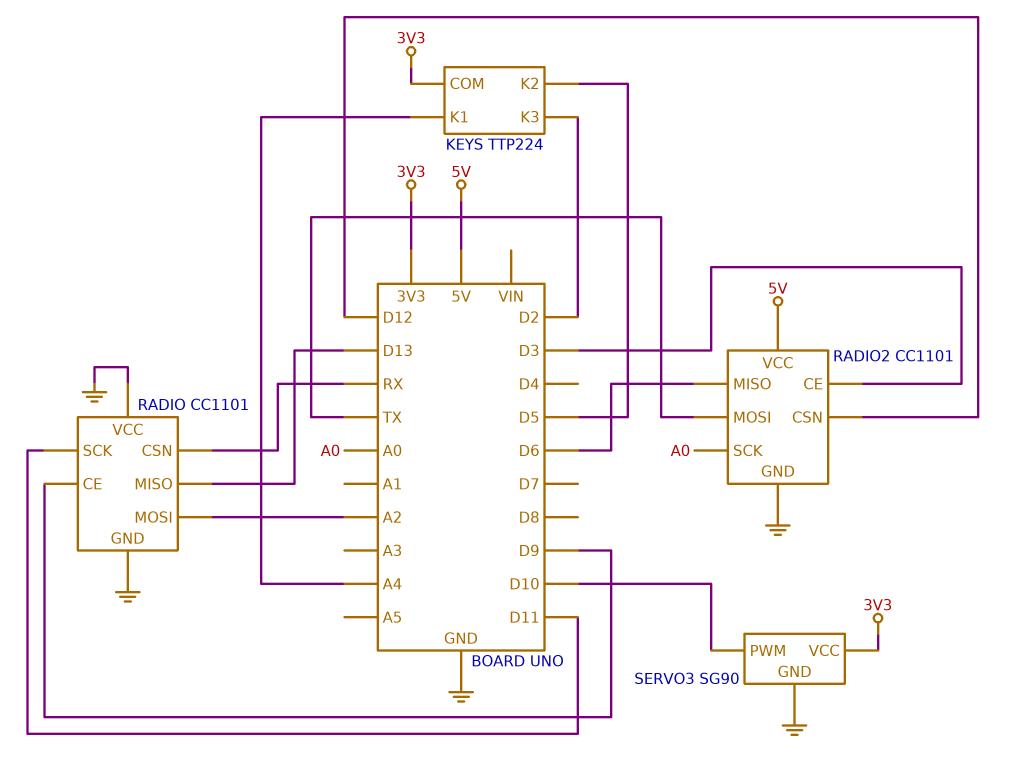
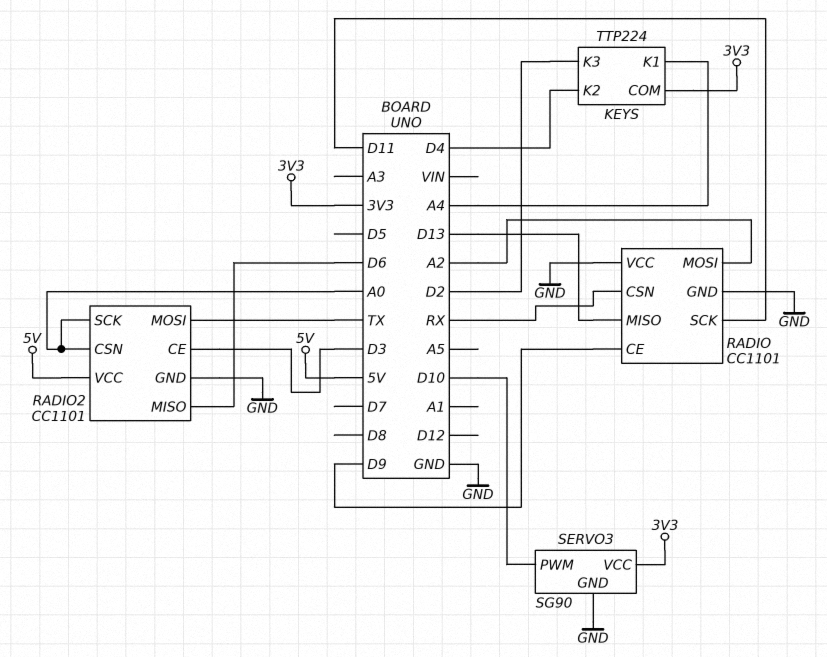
KEYS pin K2: D5 -> D4
RADIO2 pin CSN: D12 -> A0

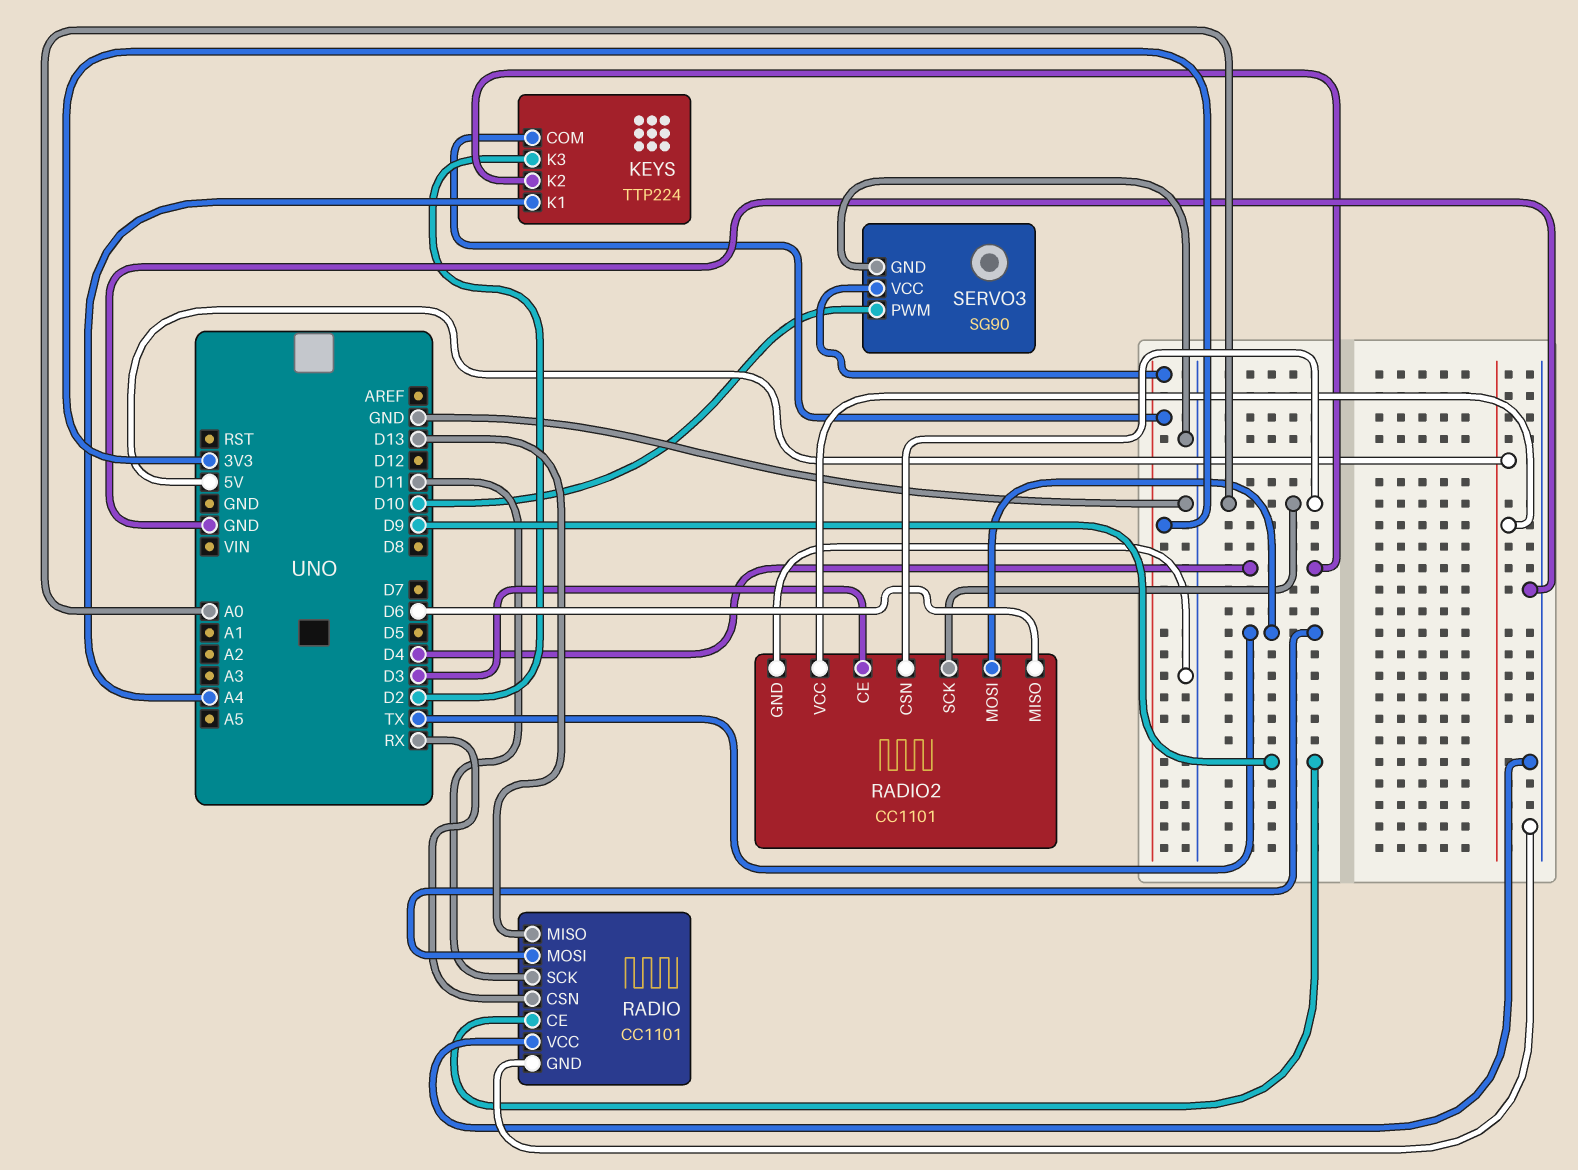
RADIO pin MOSI: A2 -> TX

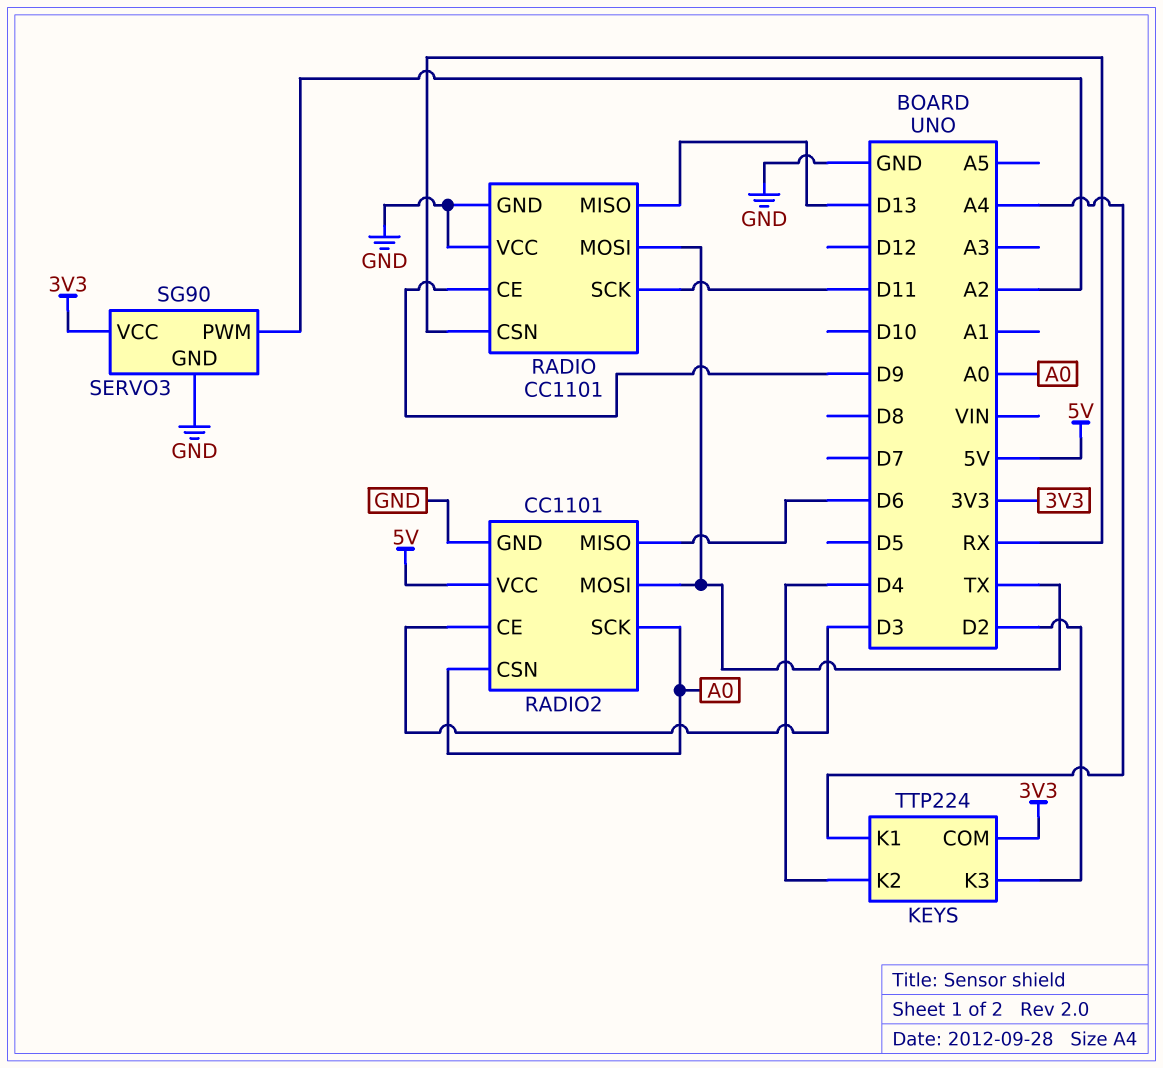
SERVO3 pin PWM: D10 -> A2

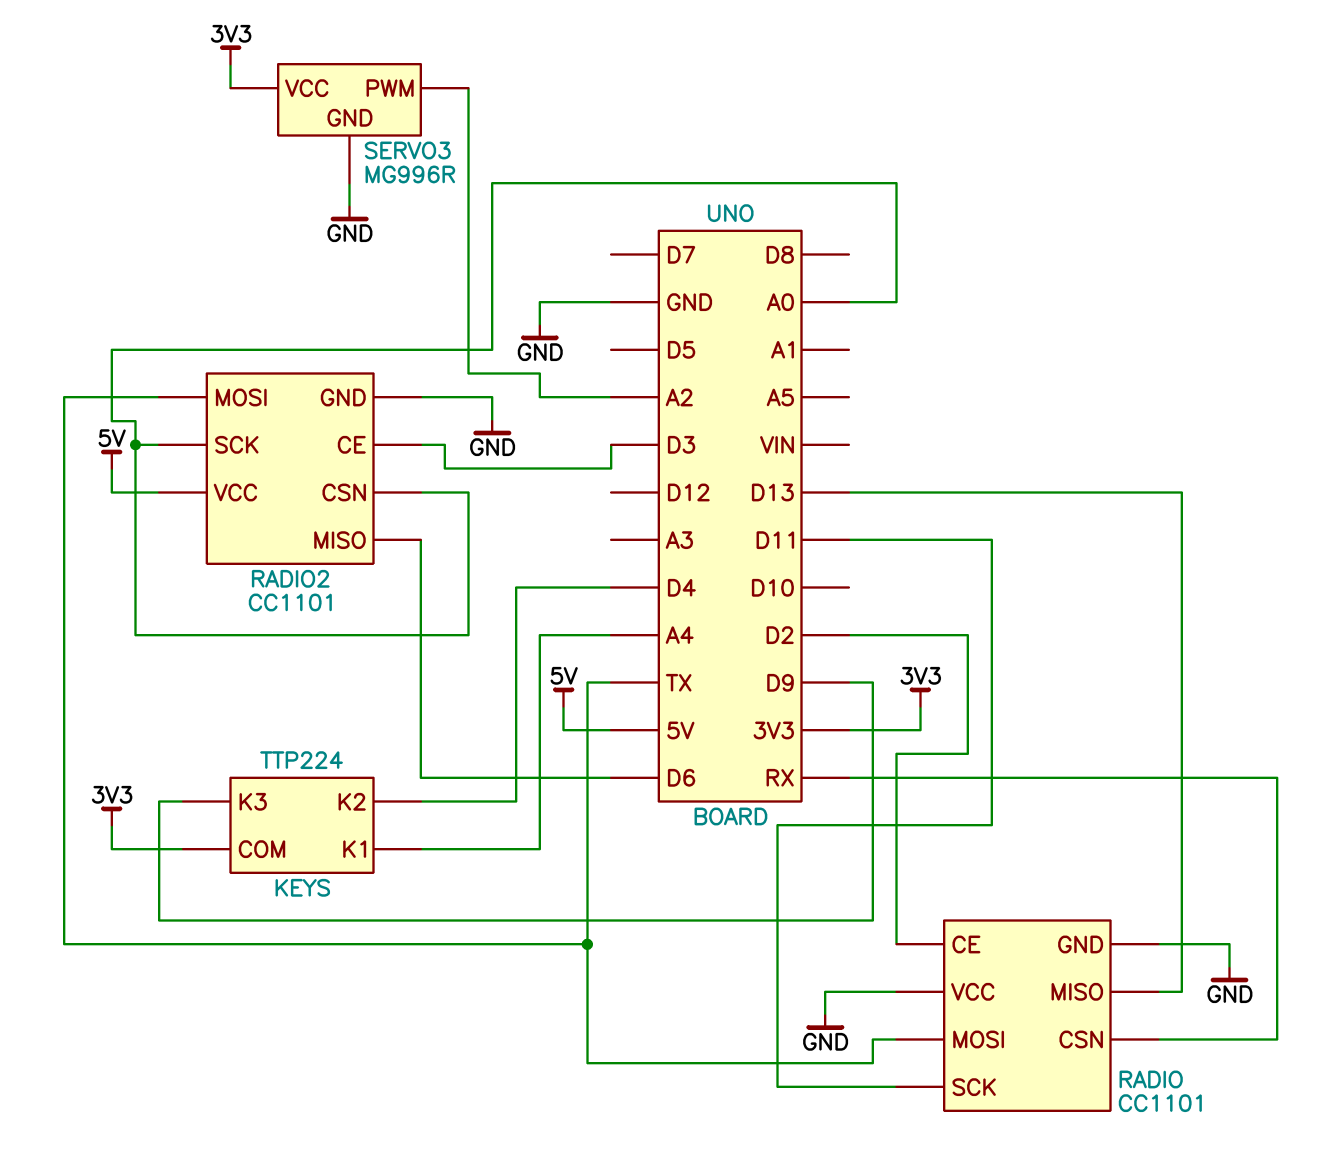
KEYS pin K3: D2 -> D9
RADIO pin CE: D9 -> D2
SERVO3: SG90 -> MG996R

